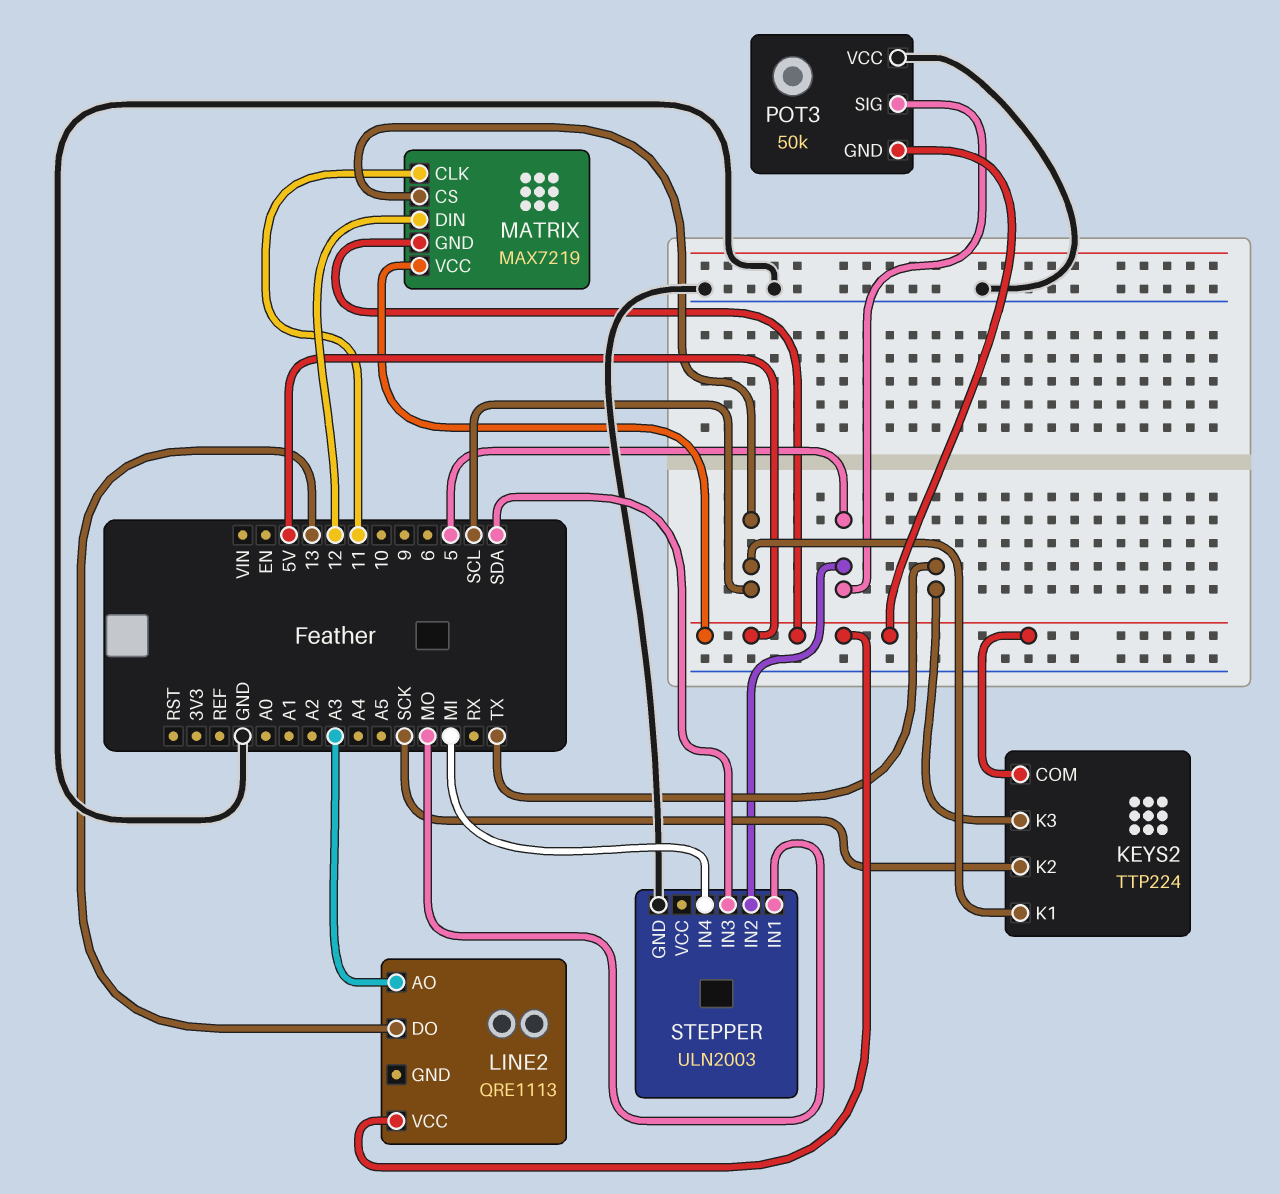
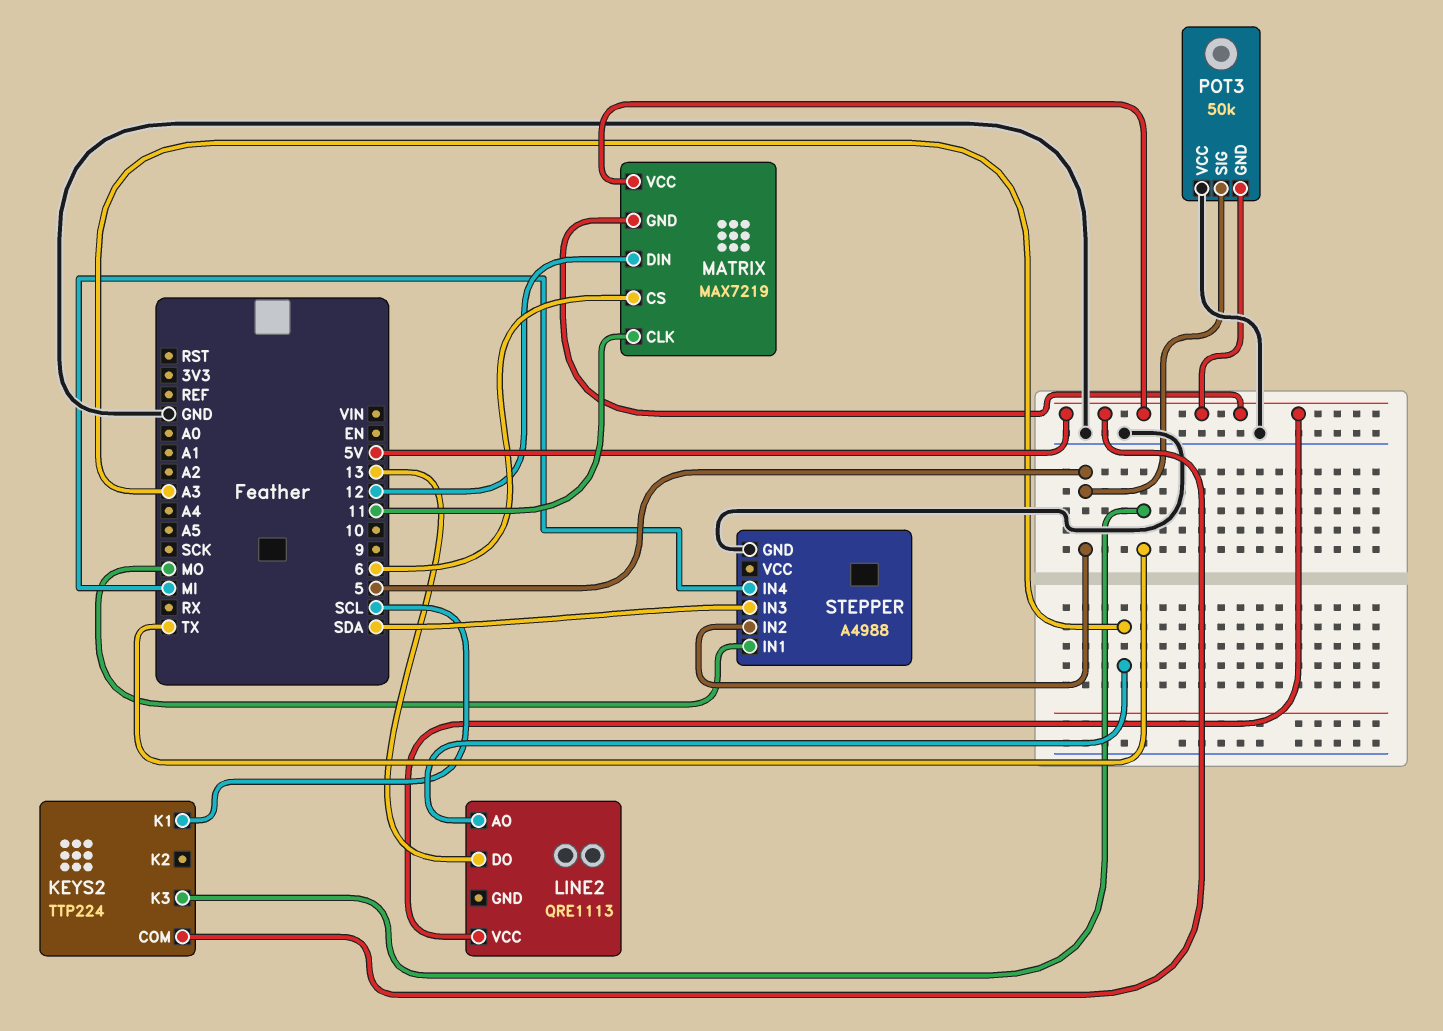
KEYS2 pin K2: SCK -> none
MATRIX pin CS: SCL -> 6
STEPPER: ULN2003 -> A4988

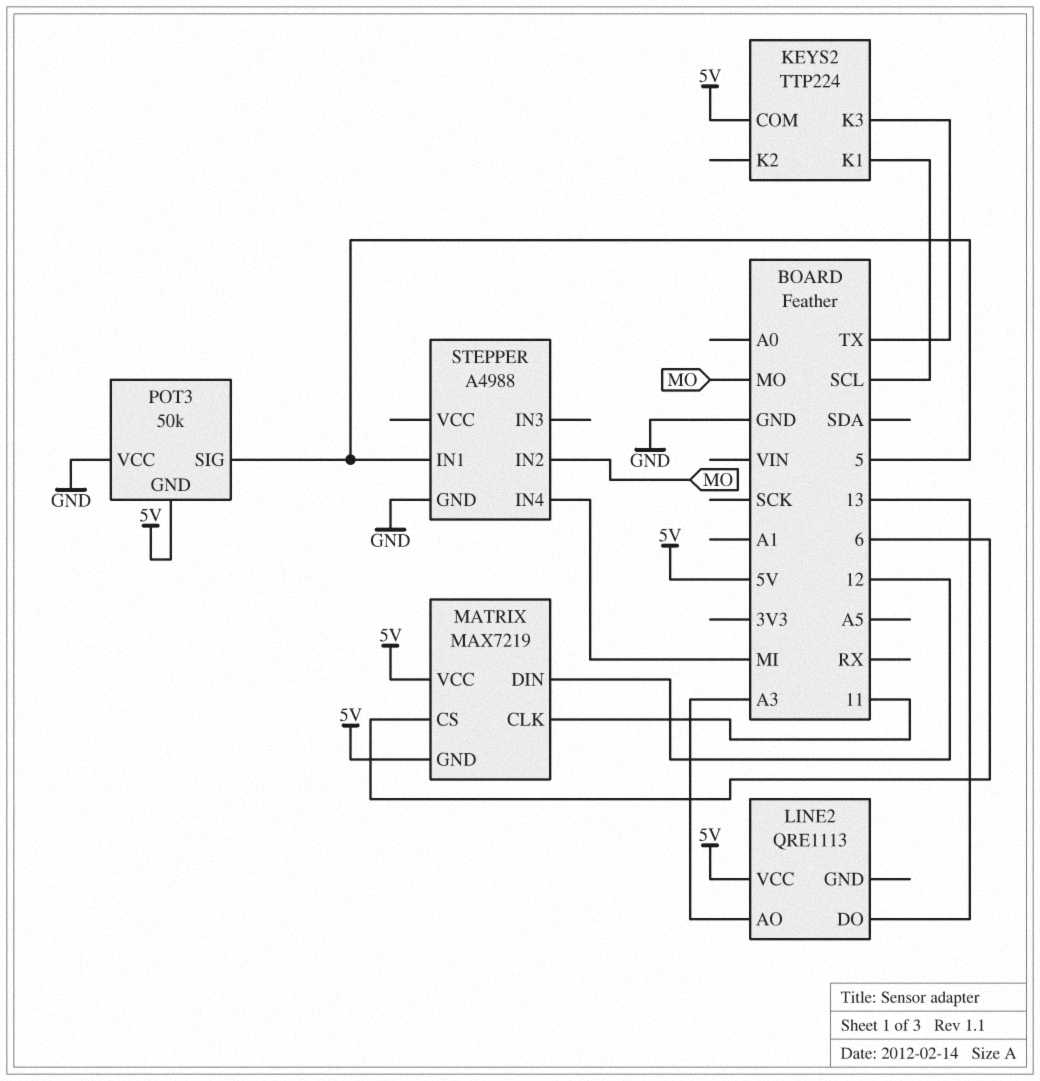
STEPPER pin IN1: MO -> 5
STEPPER pin IN2: 5 -> MO
STEPPER pin IN3: SDA -> none

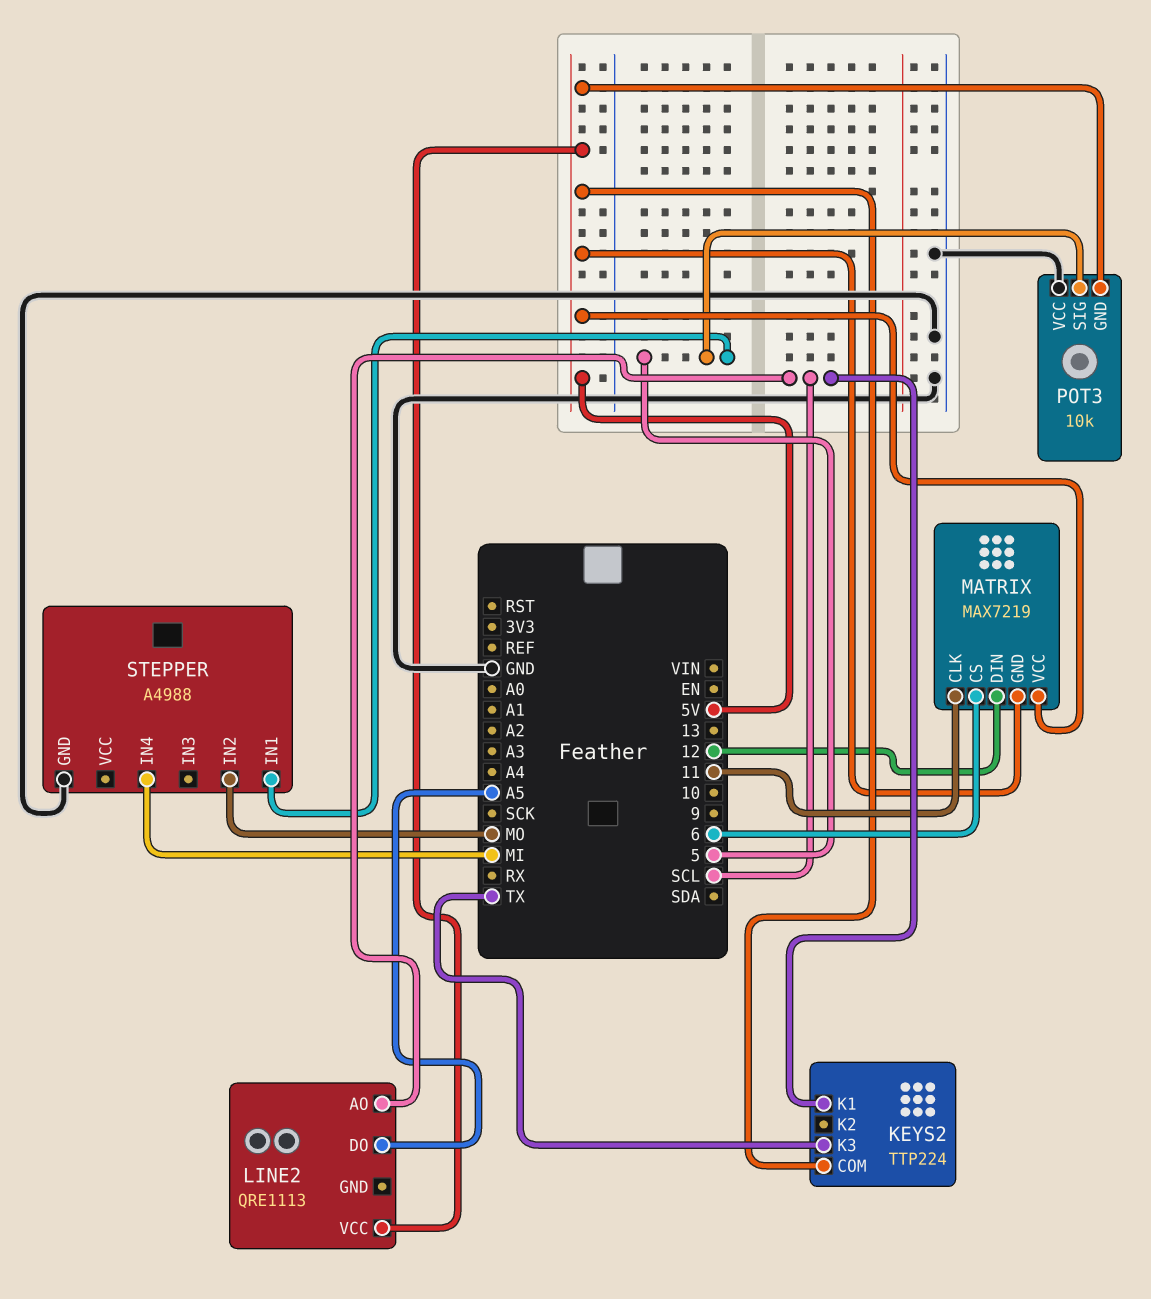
LINE2 pin AO: A3 -> SCL
LINE2 pin DO: 13 -> A5
POT3: 50k -> 10k

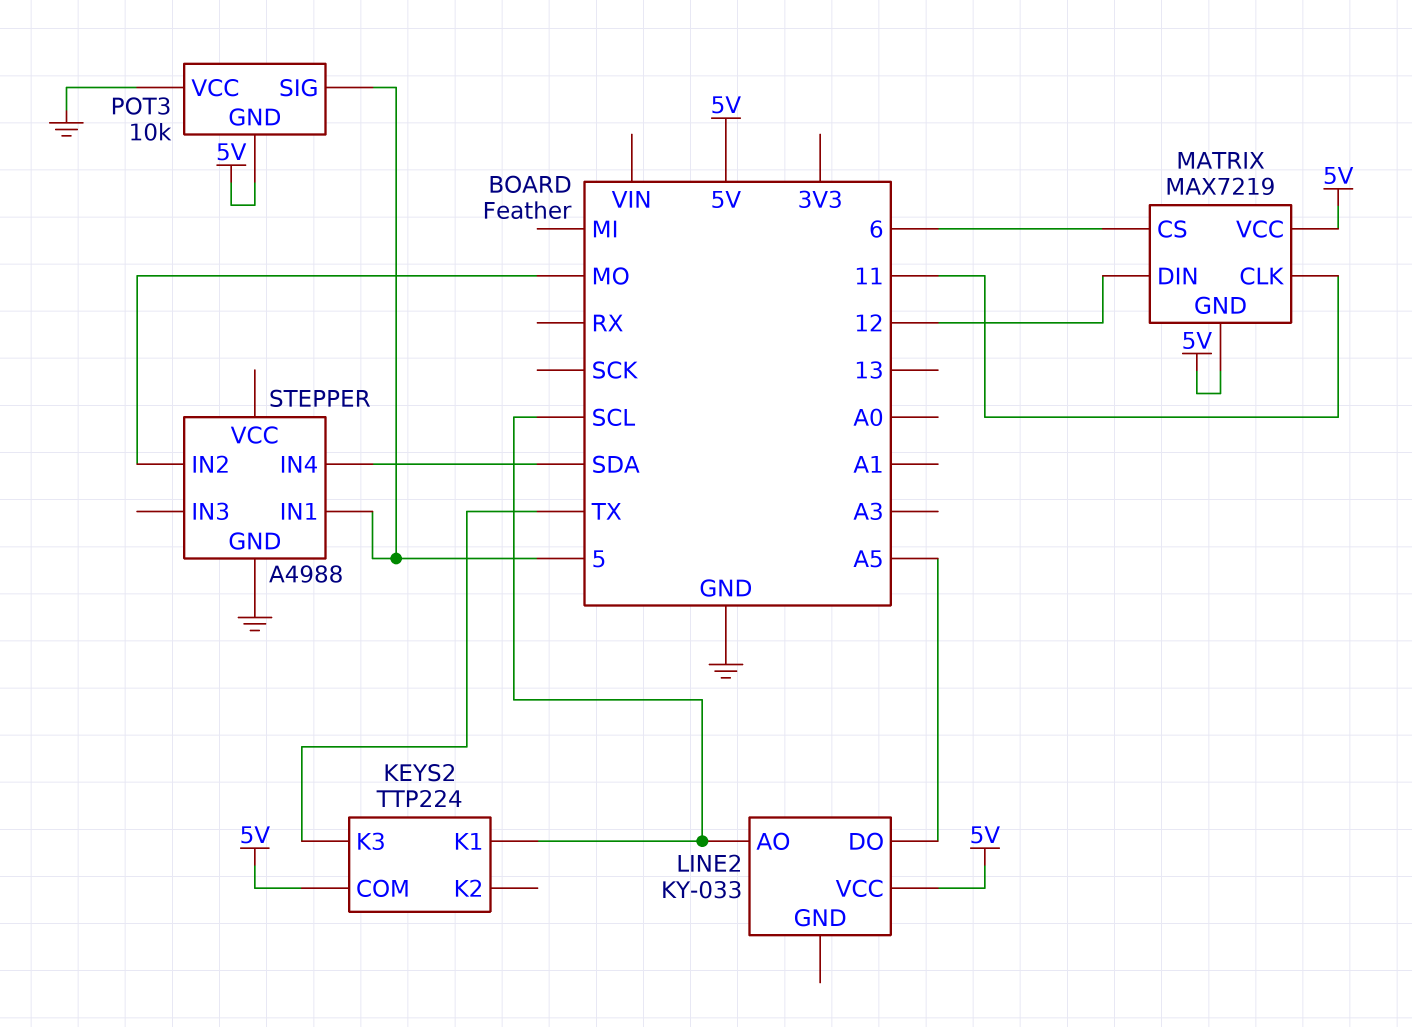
LINE2: QRE1113 -> KY-033
STEPPER pin IN4: MI -> SDA

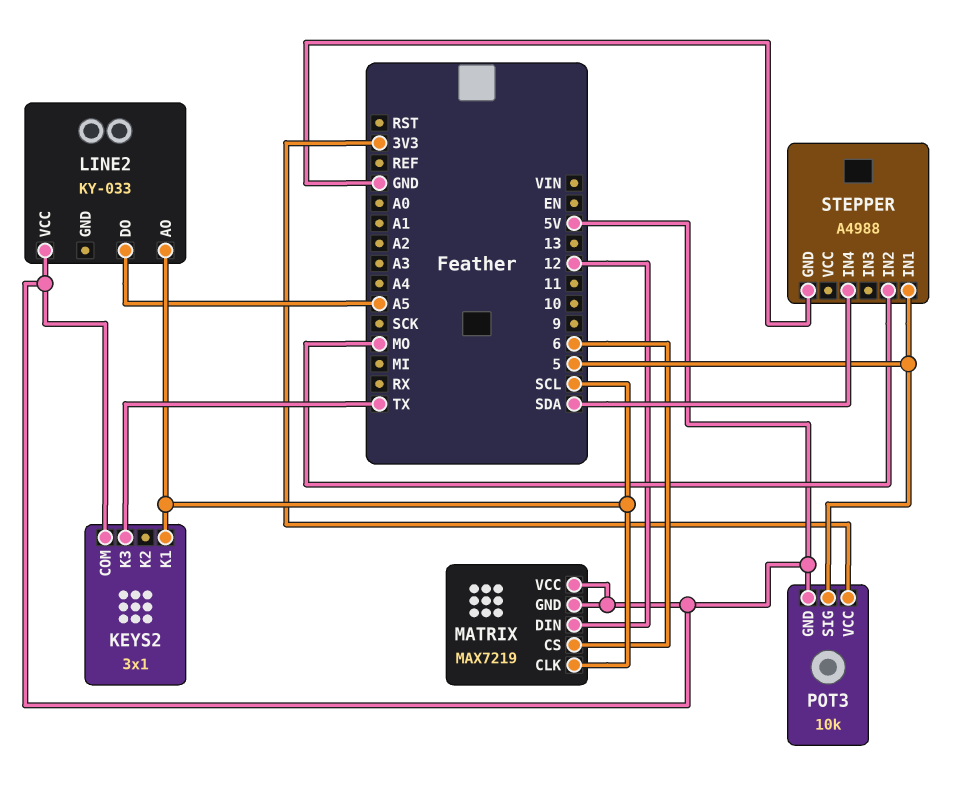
KEYS2: TTP224 -> 3x1
MATRIX pin CLK: 11 -> SCL
POT3 pin VCC: GND -> 3V3

